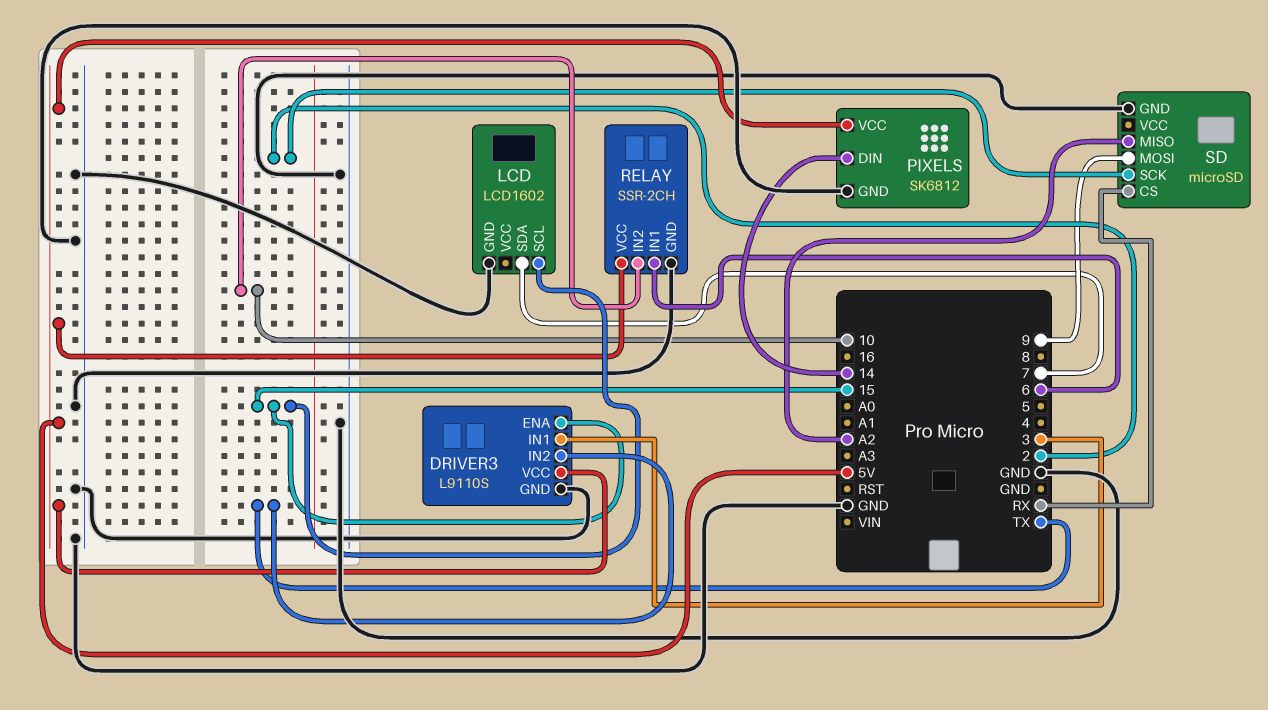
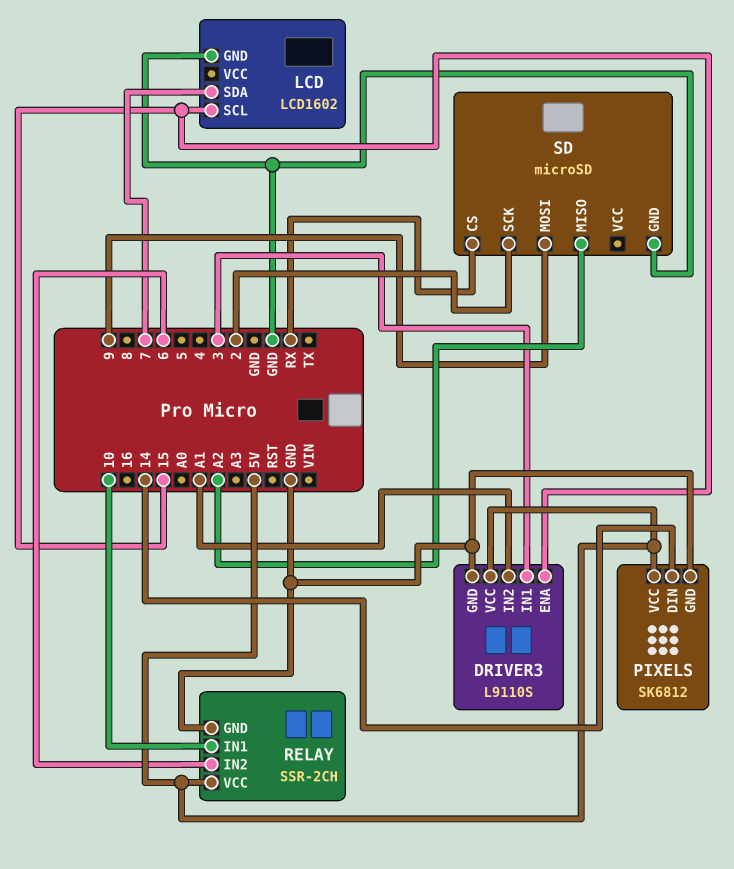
DRIVER3 pin IN2: TX -> A1
RELAY pin IN1: 6 -> 10
RELAY pin IN2: 10 -> 6

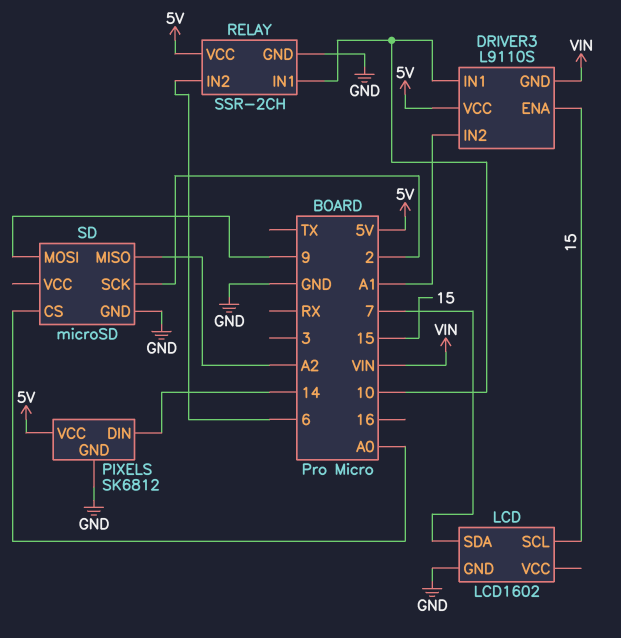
DRIVER3 pin GND: GND -> VIN
DRIVER3 pin IN1: 3 -> 10
SD pin CS: RX -> A0

